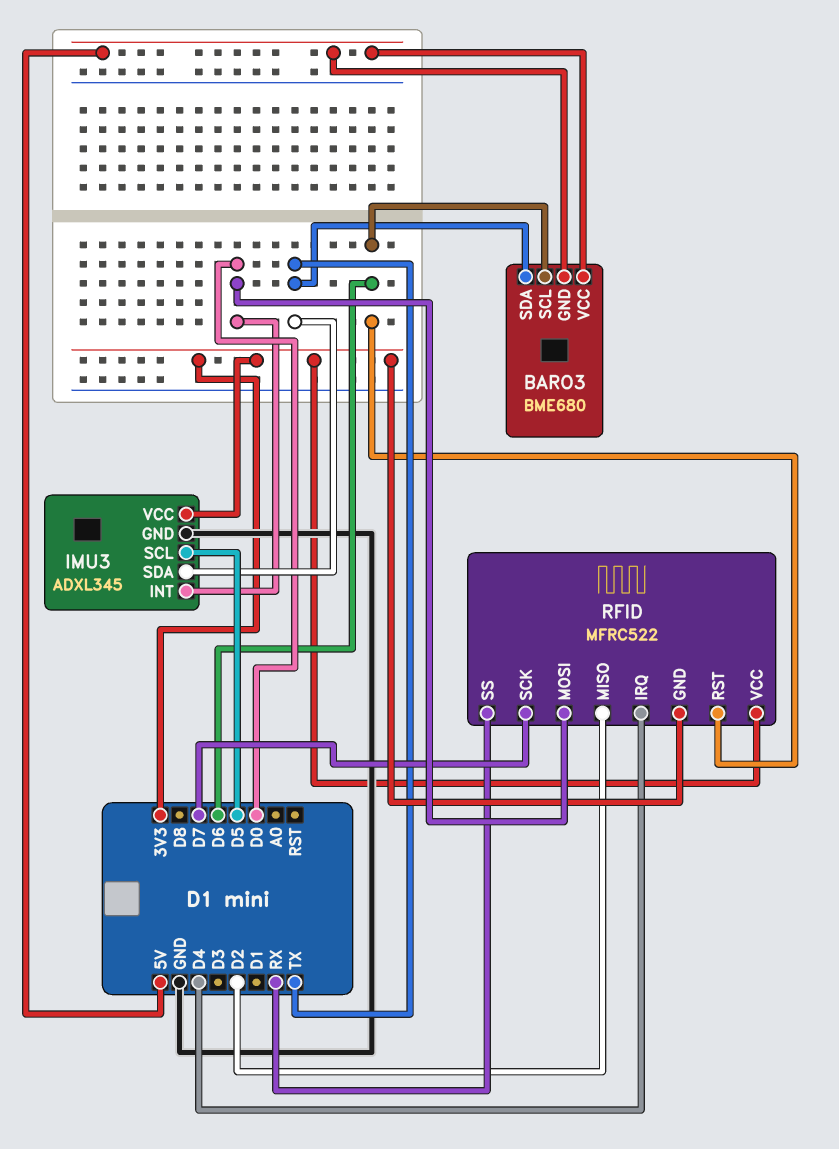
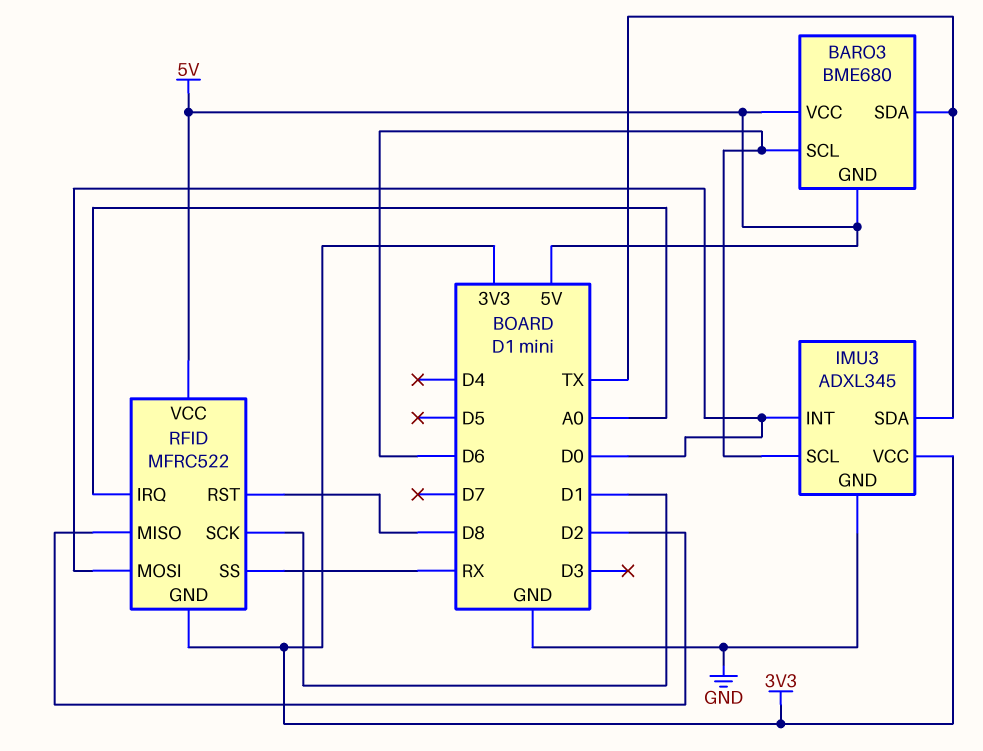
IMU3 pin SCL: D5 -> D6
RFID pin IRQ: D4 -> A0
RFID pin RST: D6 -> D8
RFID pin SCK: D7 -> D1
RFID pin VCC: 3V3 -> 5V

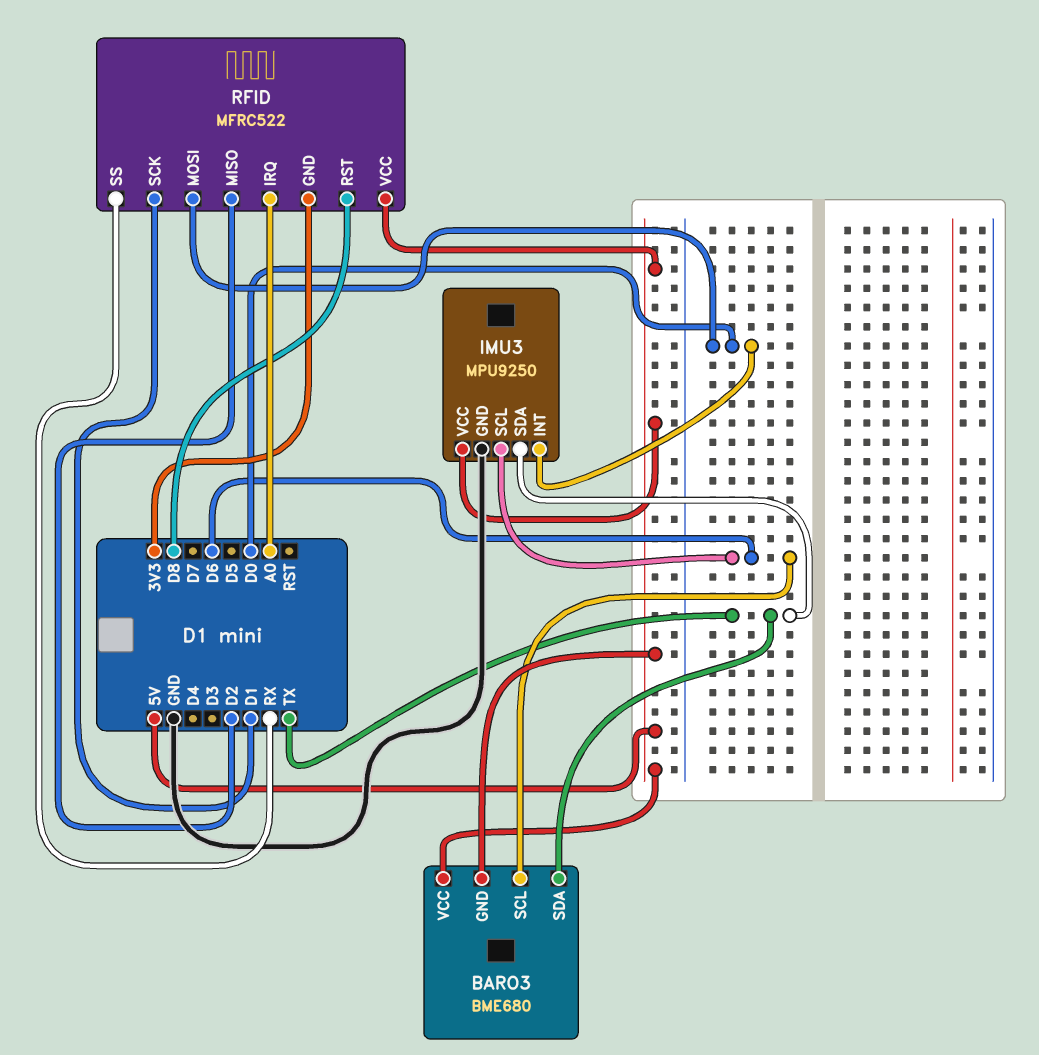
IMU3: ADXL345 -> MPU9250
IMU3 pin VCC: 3V3 -> 5V

